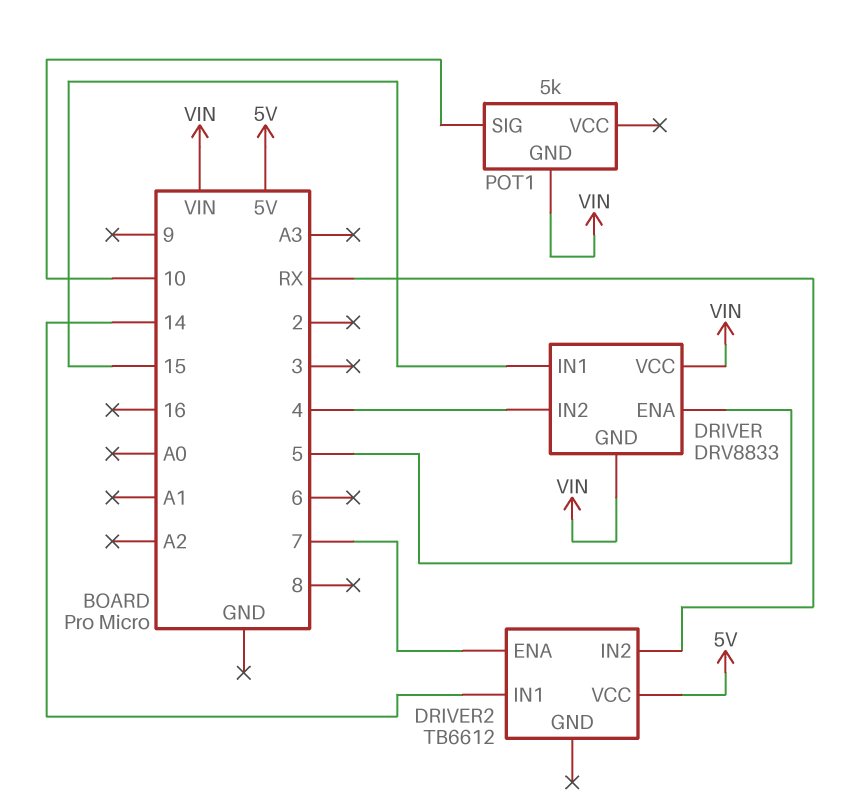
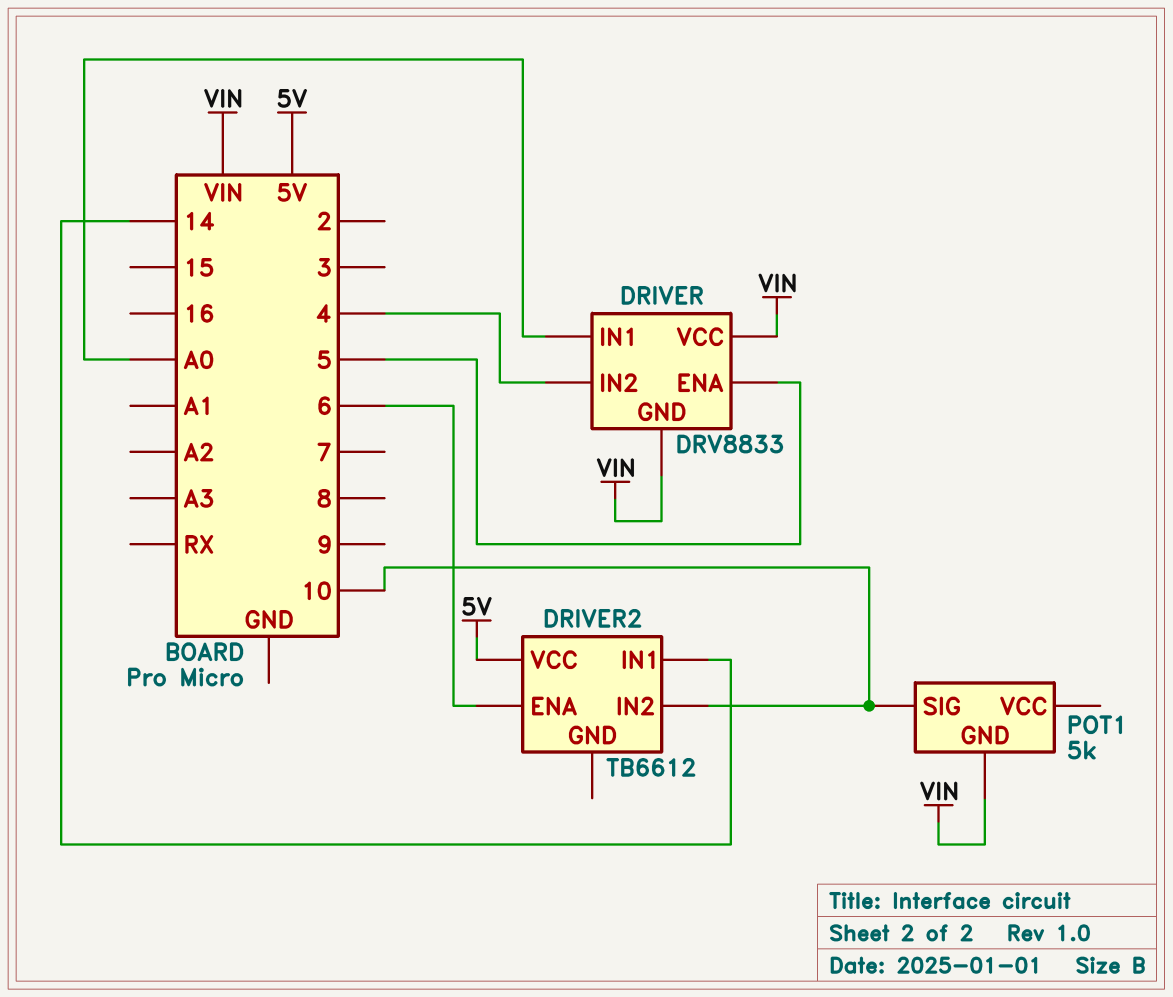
DRIVER pin IN1: 15 -> A0
DRIVER2 pin ENA: 7 -> 6
DRIVER2 pin IN2: RX -> 10

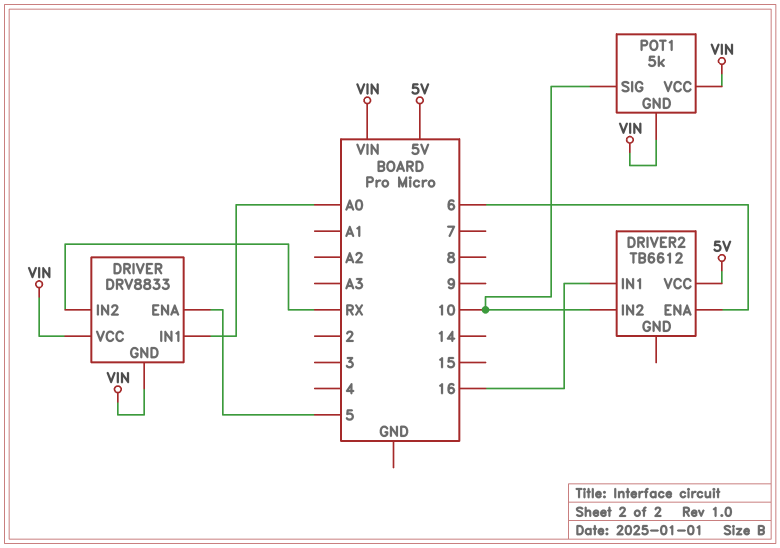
DRIVER pin IN2: 4 -> RX
DRIVER2 pin IN1: 14 -> 16
POT1 pin VCC: none -> VIN

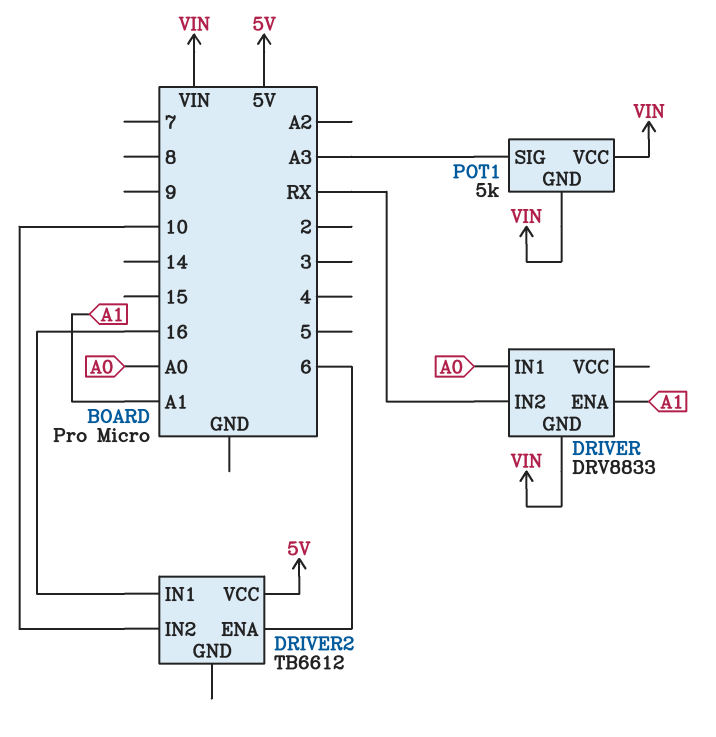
DRIVER pin ENA: 5 -> A1
DRIVER pin VCC: VIN -> none
POT1 pin SIG: 10 -> A3

